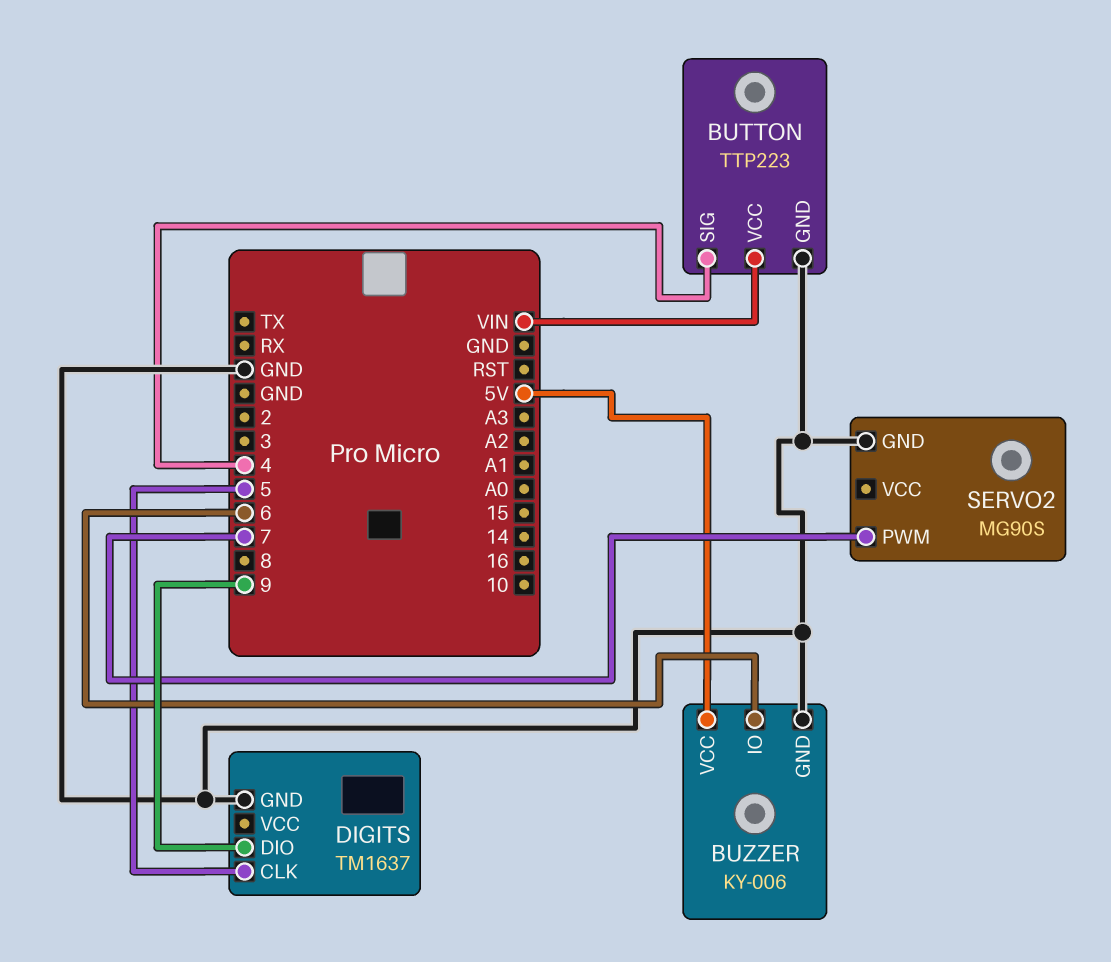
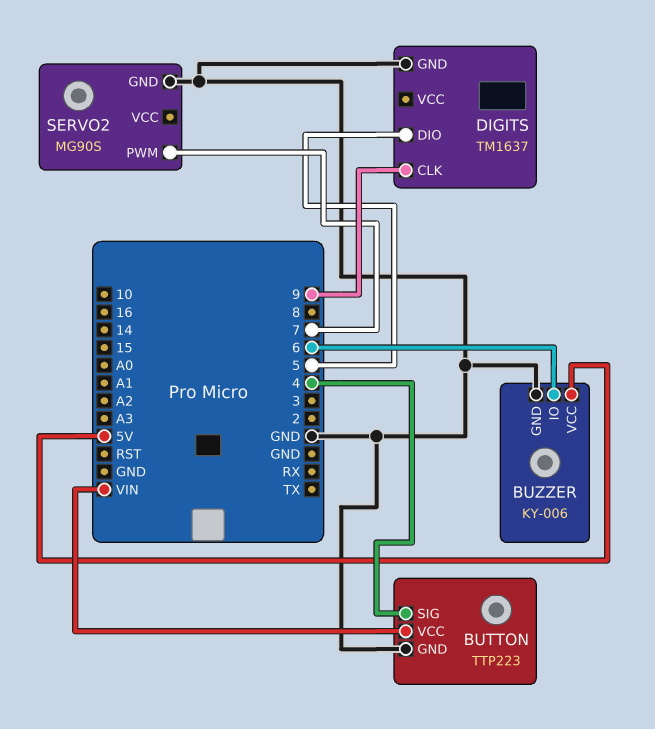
DIGITS pin CLK: 5 -> 9
DIGITS pin DIO: 9 -> 5

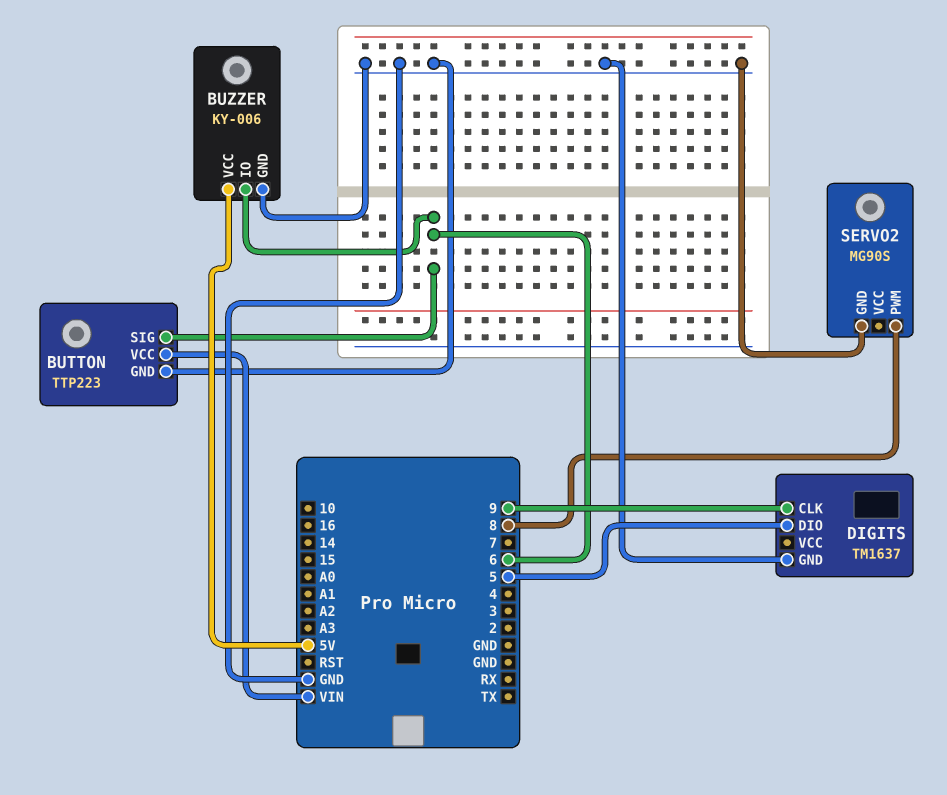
BUTTON pin SIG: 4 -> 6
SERVO2 pin PWM: 7 -> 8

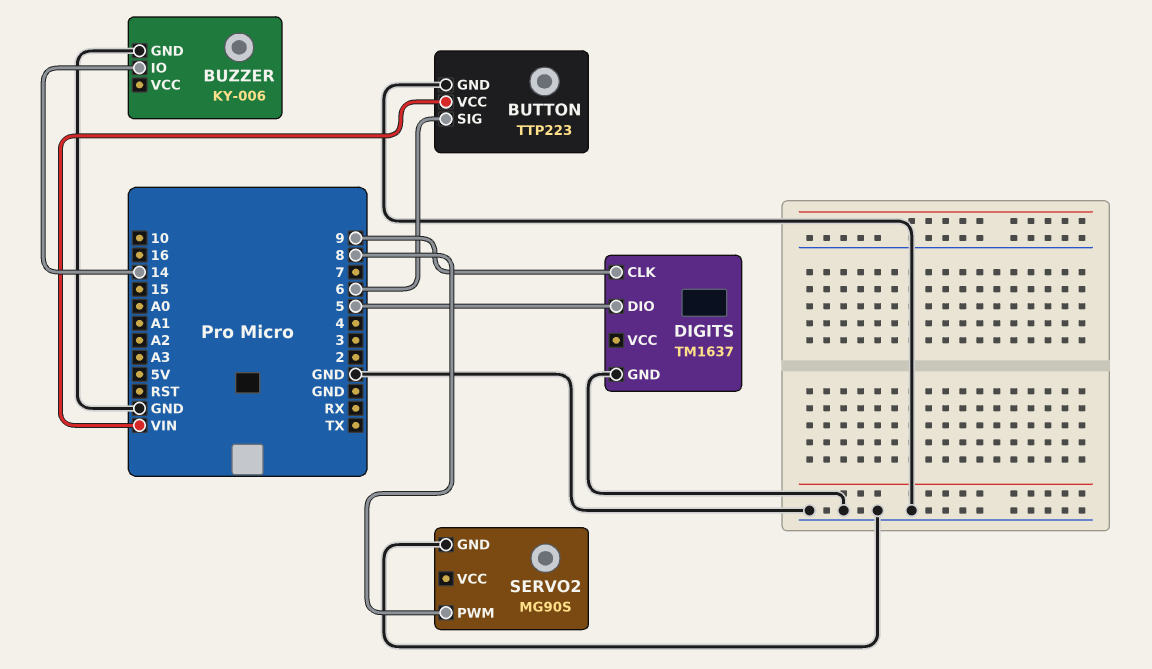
BUZZER pin IO: 6 -> 14
BUZZER pin VCC: 5V -> none

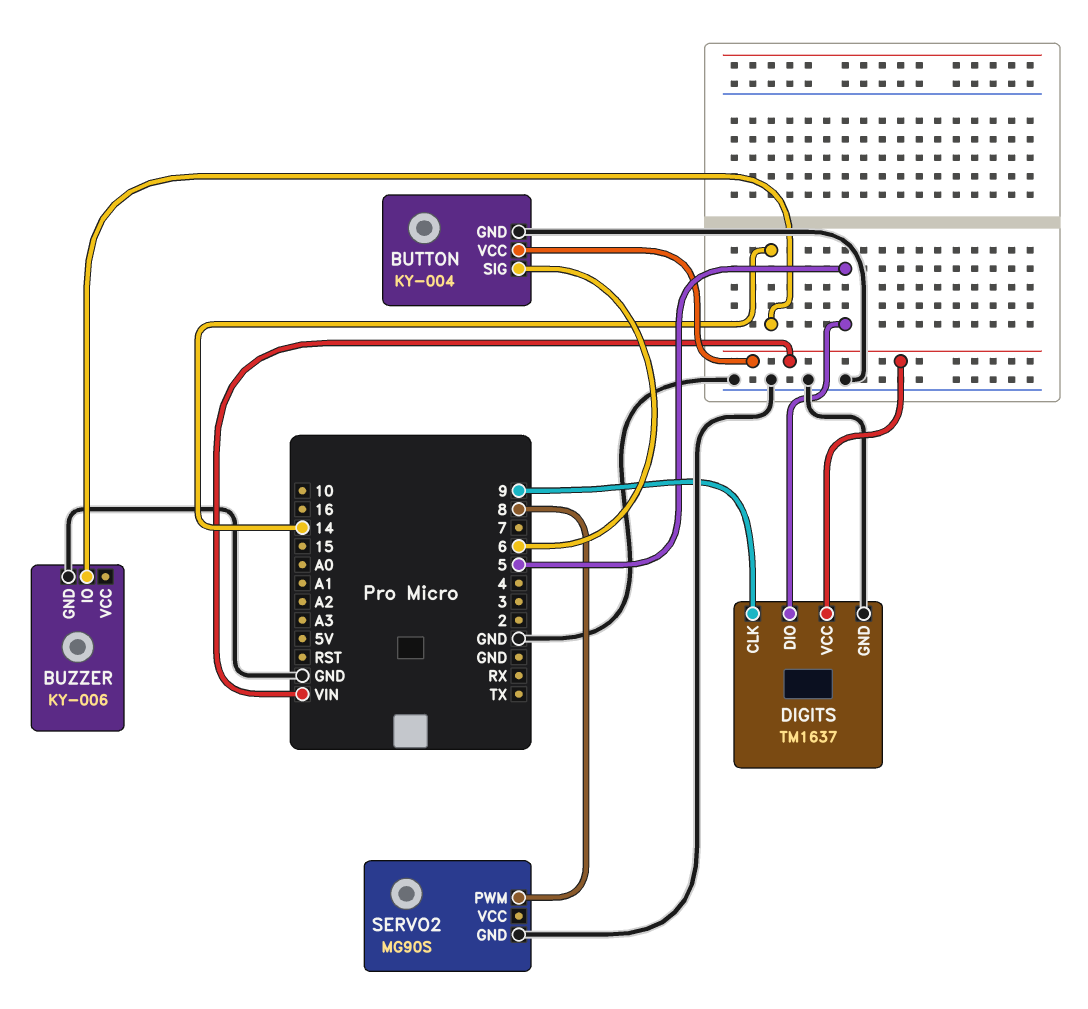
BUTTON: TTP223 -> KY-004
DIGITS pin VCC: none -> VIN

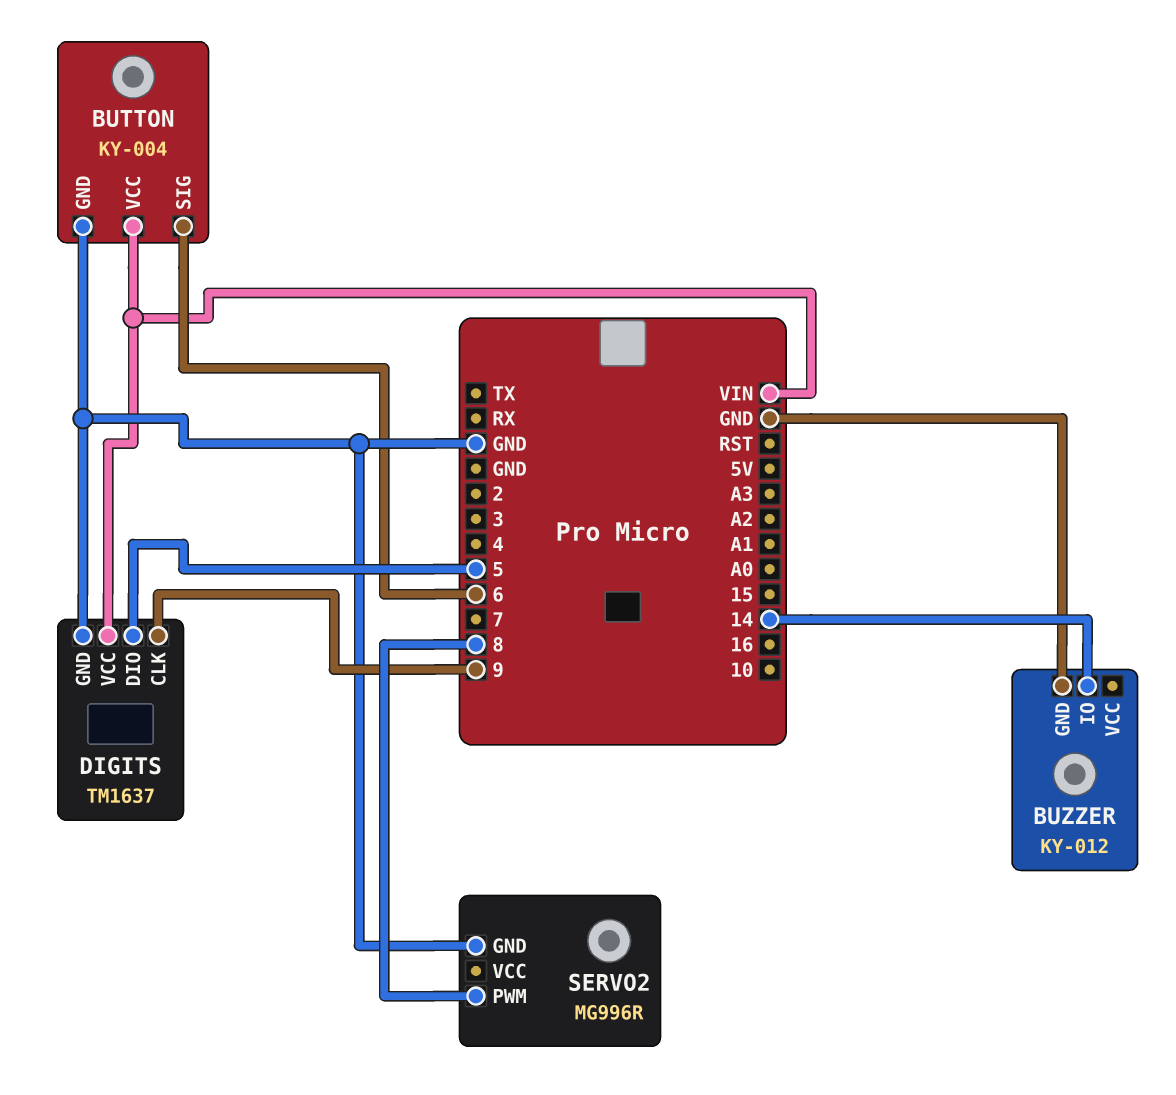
BUZZER: KY-006 -> KY-012
SERVO2: MG90S -> MG996R

